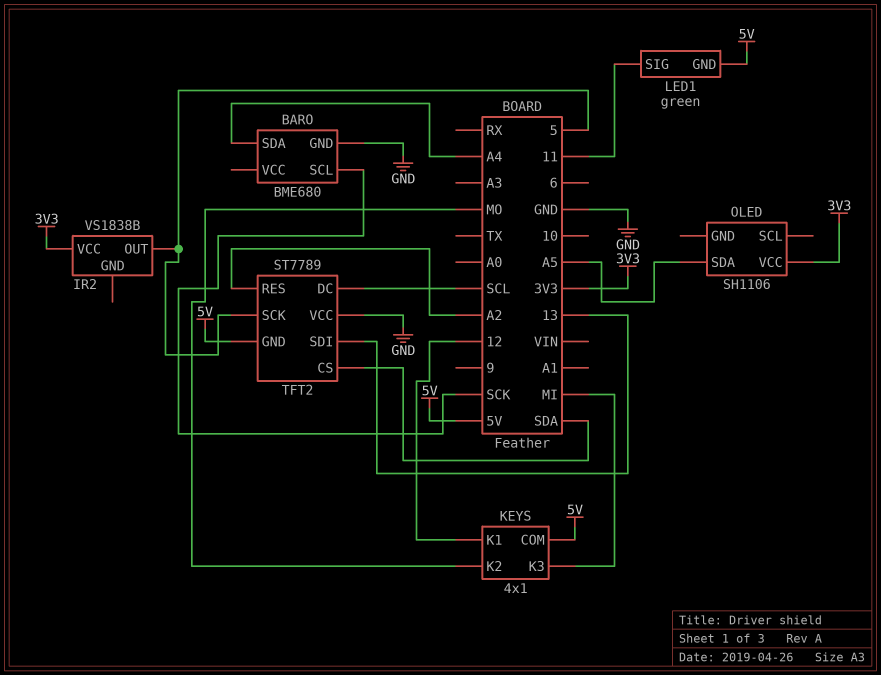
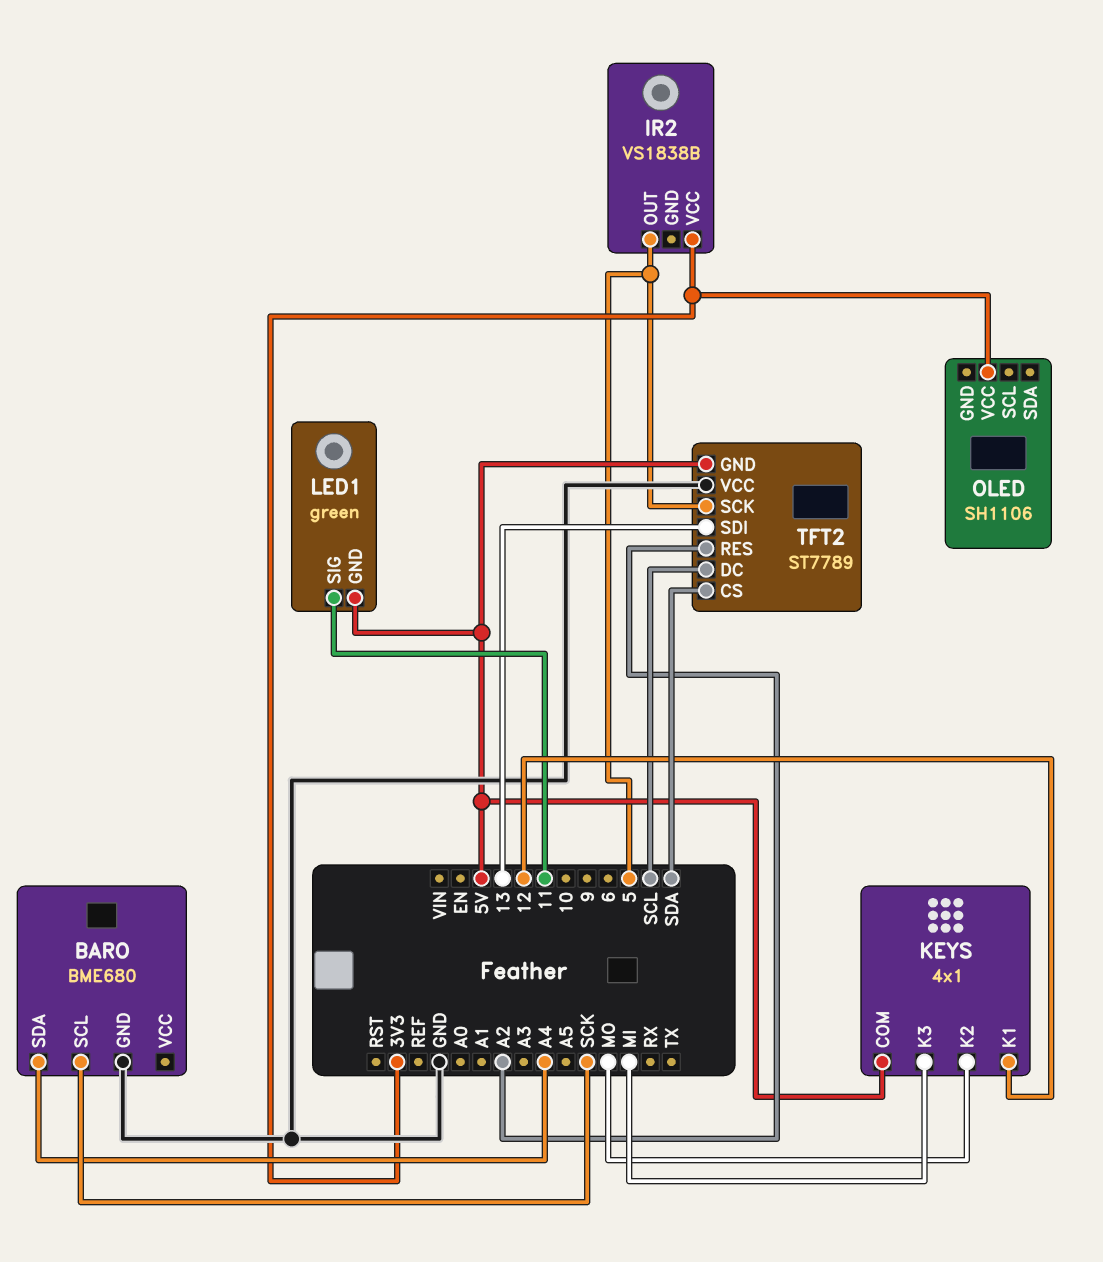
OLED pin SDA: A5 -> none

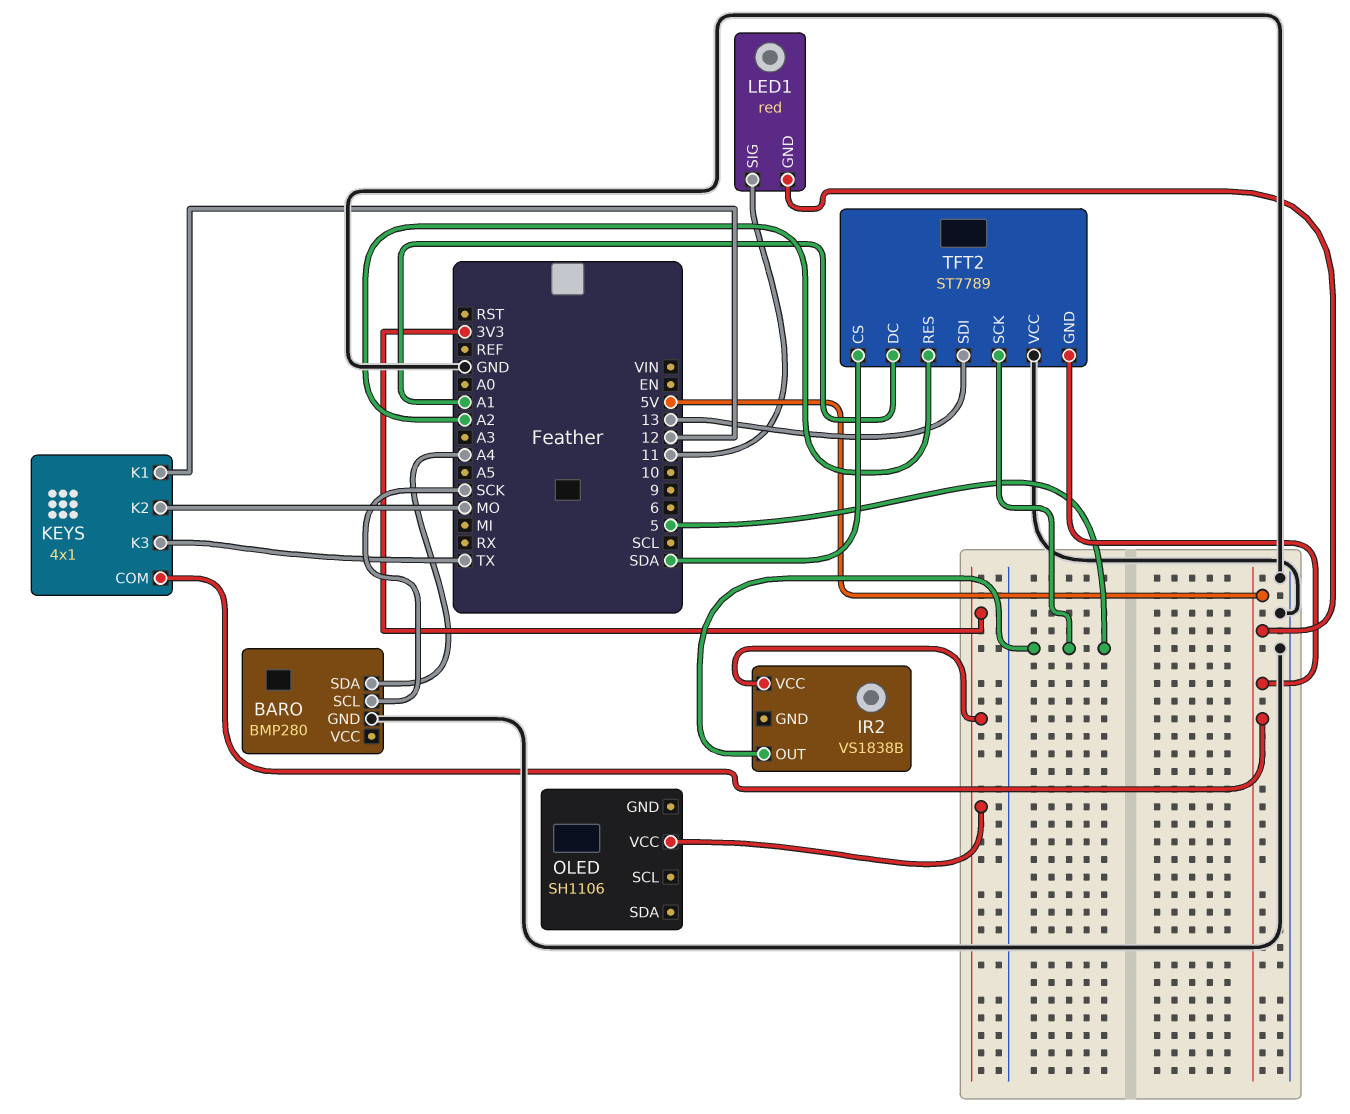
BARO: BME680 -> BMP280
KEYS pin K3: MI -> TX
LED1: green -> red
TFT2 pin DC: SCL -> A1

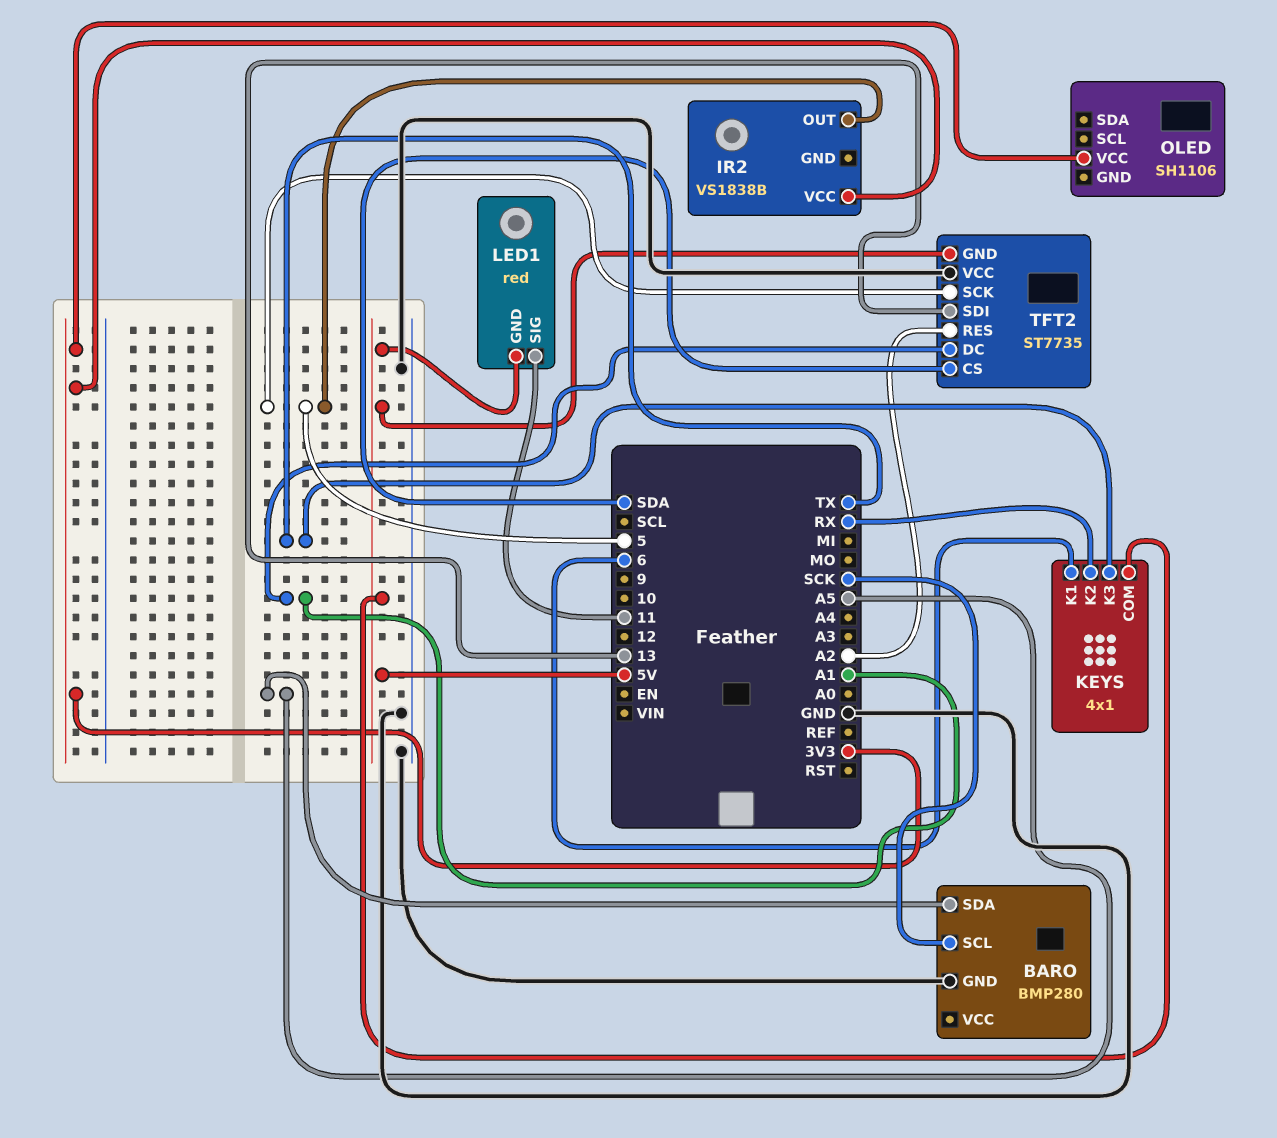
BARO pin SDA: A4 -> A5
KEYS pin K1: 12 -> 6
KEYS pin K2: MO -> RX
TFT2: ST7789 -> ST7735

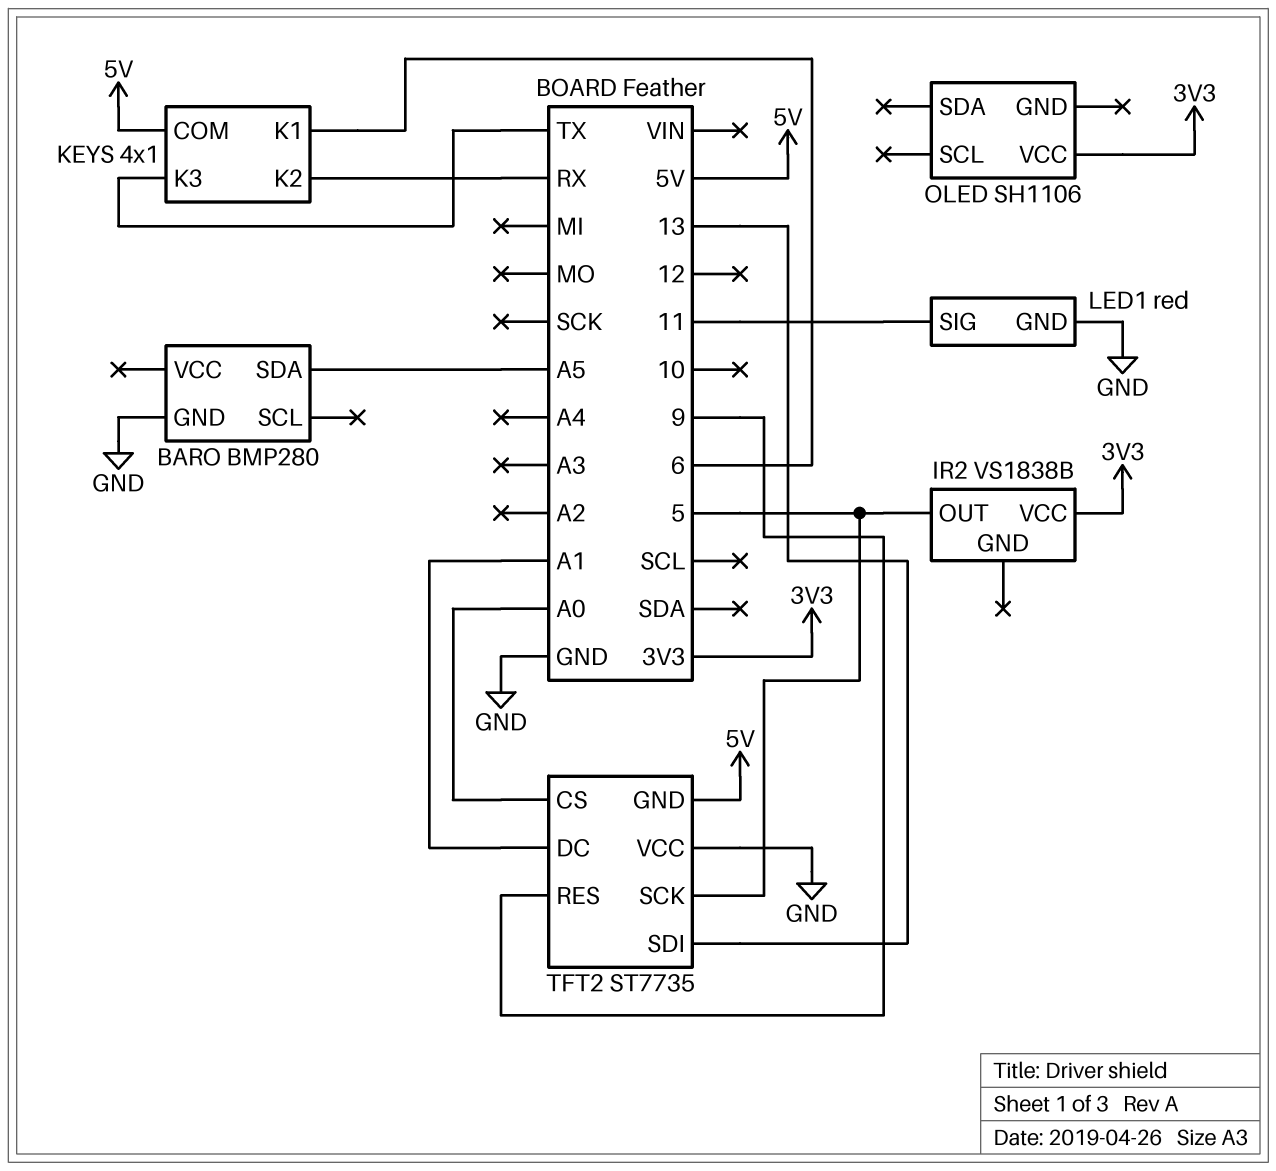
BARO pin SCL: SCK -> none
LED1 pin GND: 5V -> GND
TFT2 pin CS: SDA -> A0
TFT2 pin RES: A2 -> 9

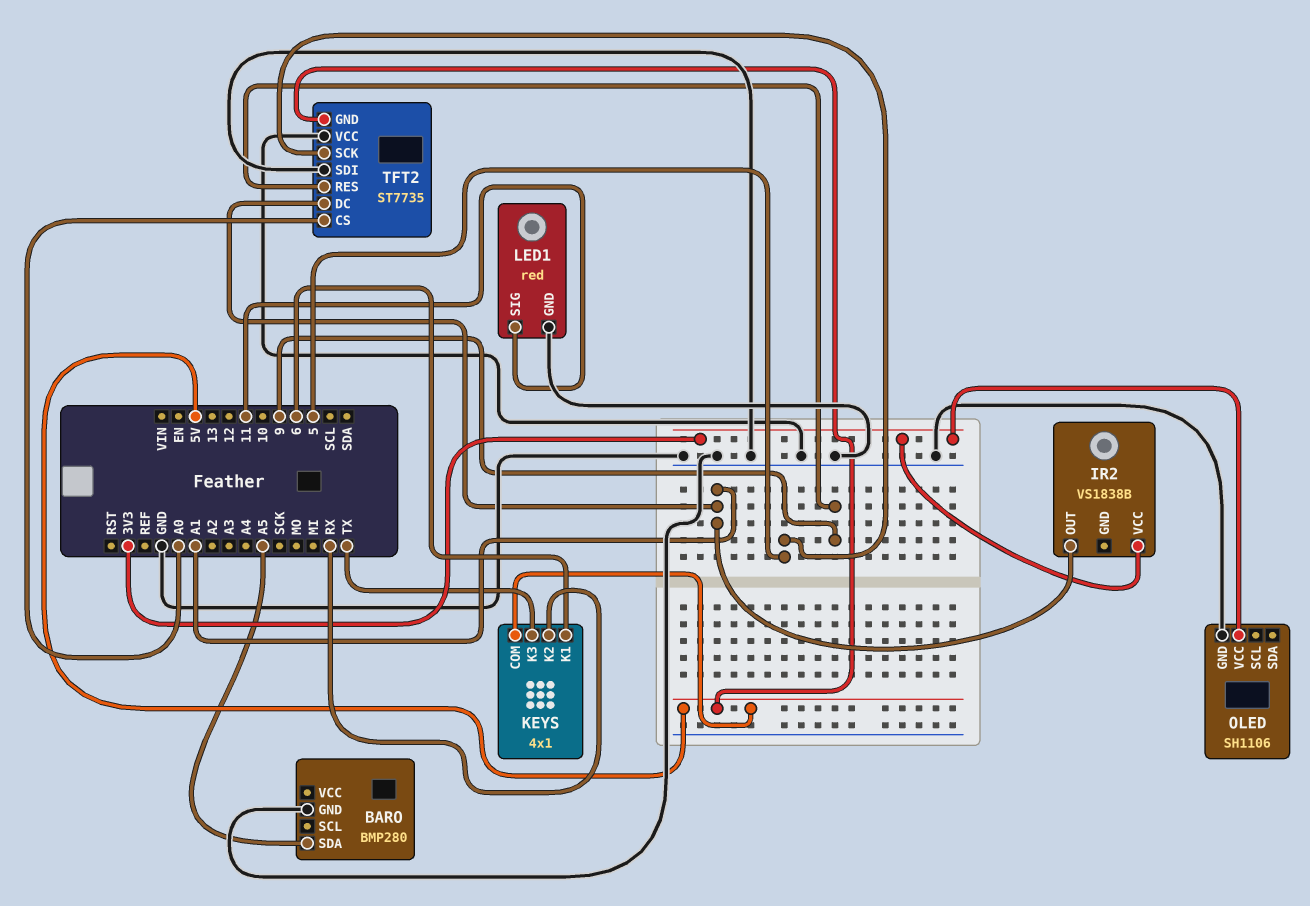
IR2 pin OUT: 5 -> A1
OLED pin GND: none -> GND
TFT2 pin SDI: 13 -> GND

